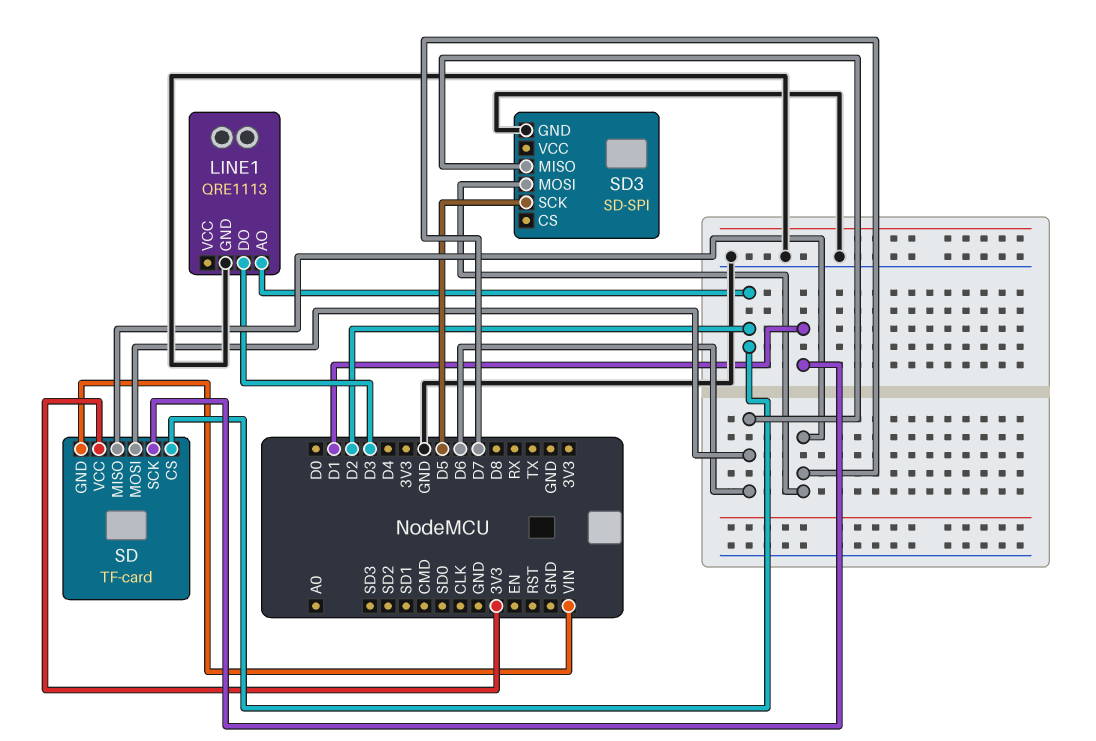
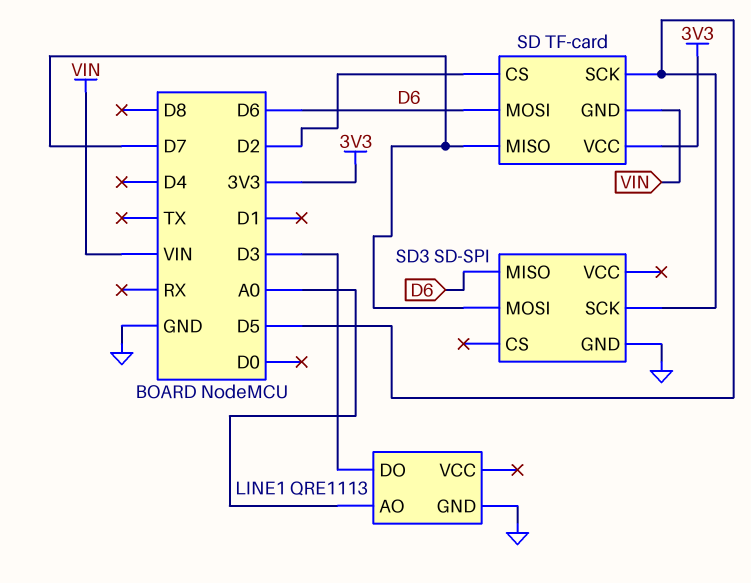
LINE1 pin AO: D2 -> A0
SD pin SCK: D1 -> D5

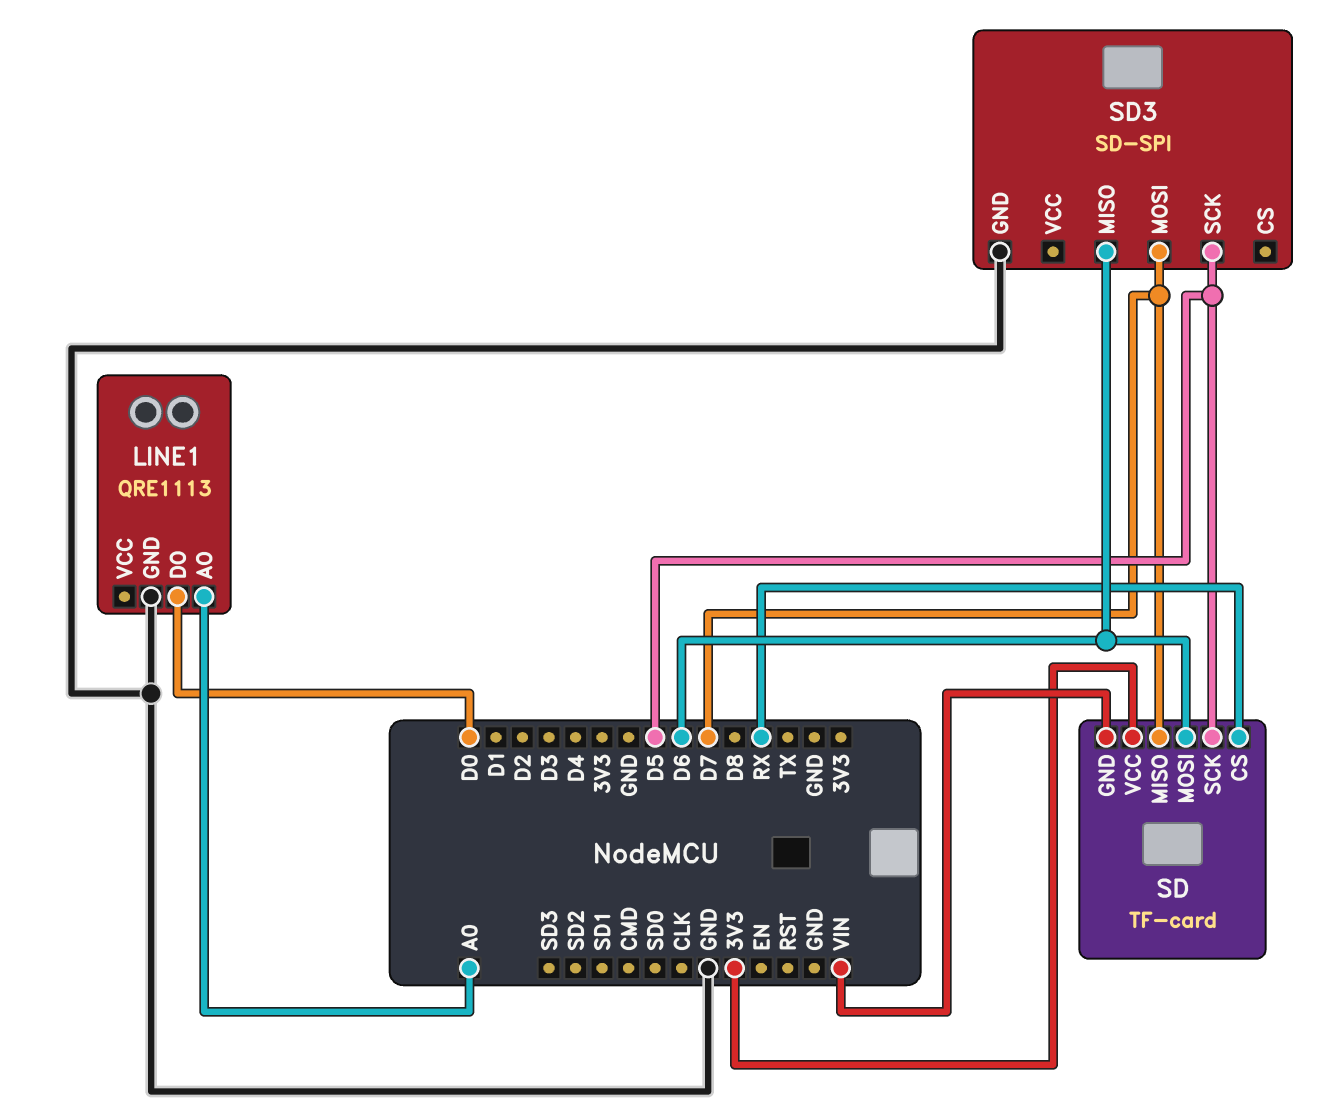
LINE1 pin DO: D3 -> D0
SD pin CS: D2 -> RX

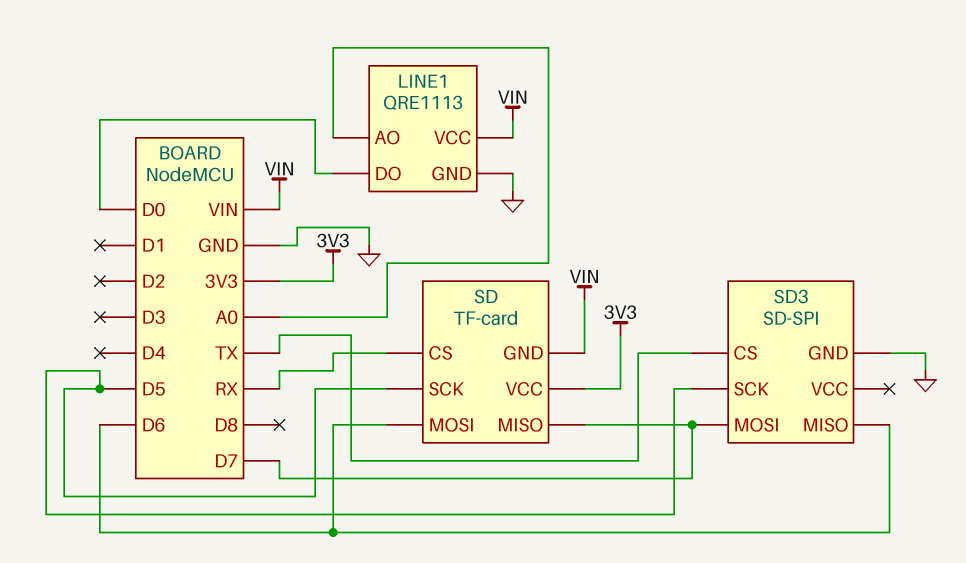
LINE1 pin VCC: none -> VIN
SD3 pin CS: none -> TX

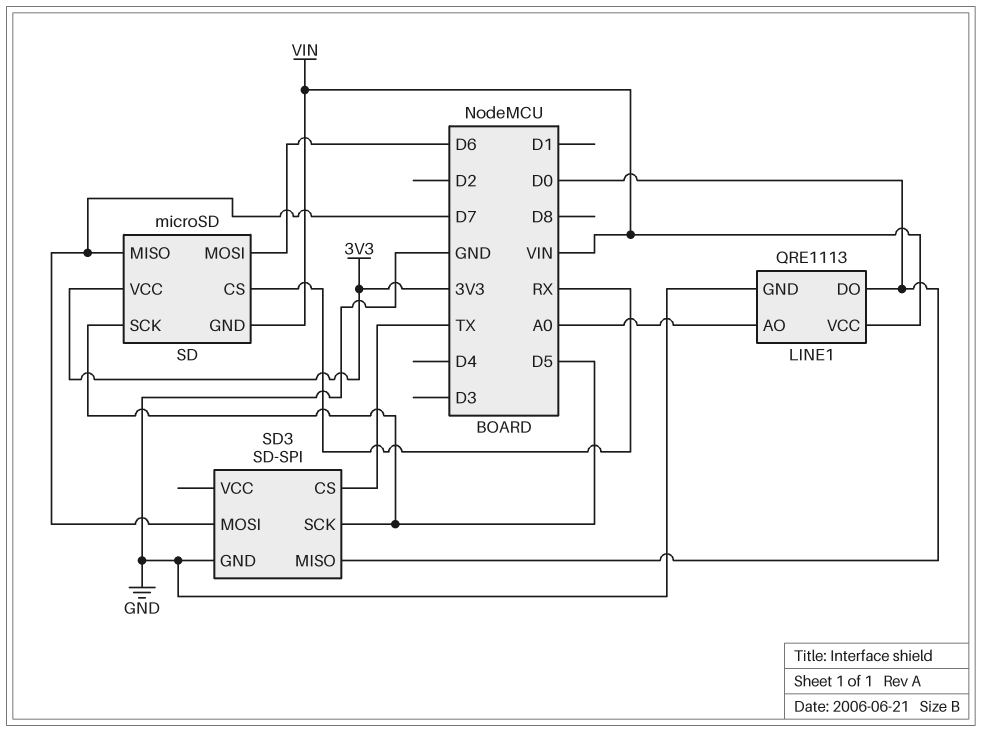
SD: TF-card -> microSD
SD3 pin MISO: D6 -> D0

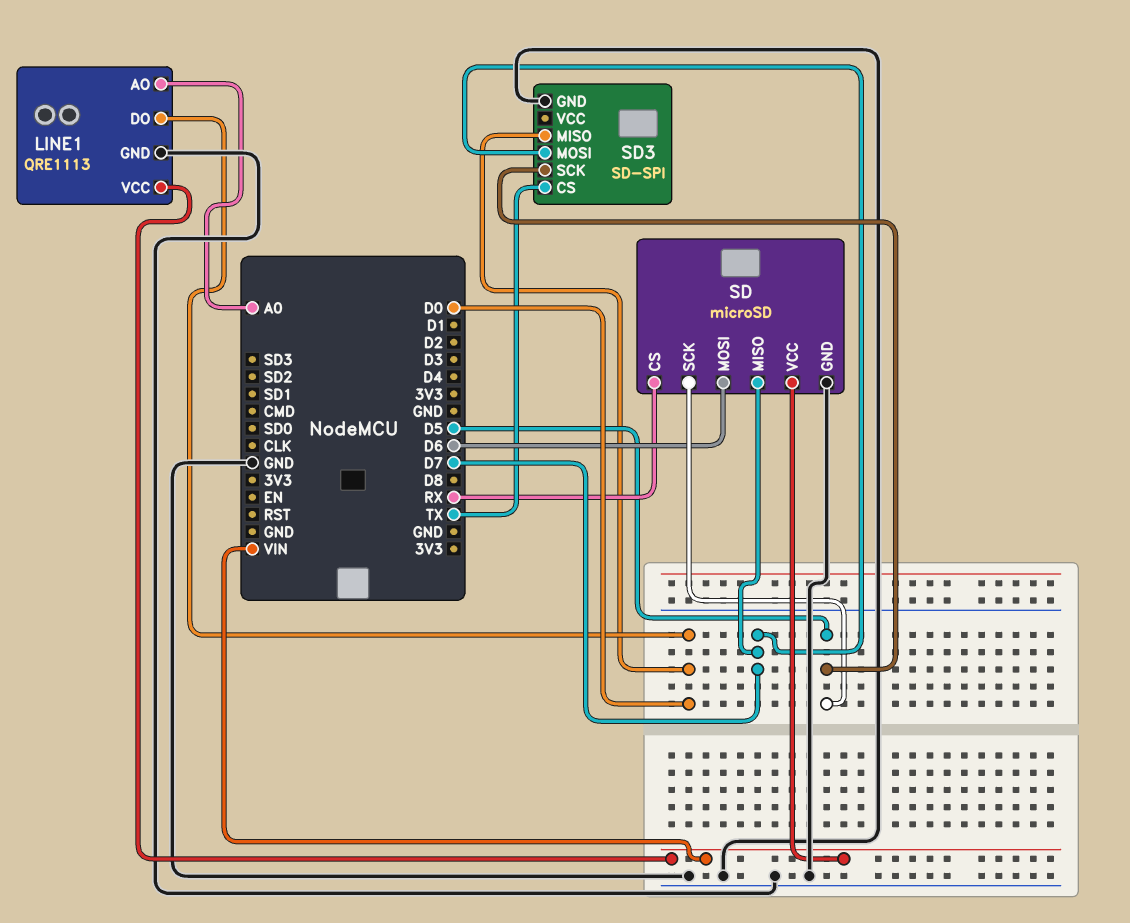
SD pin GND: VIN -> GND
SD pin VCC: 3V3 -> VIN

